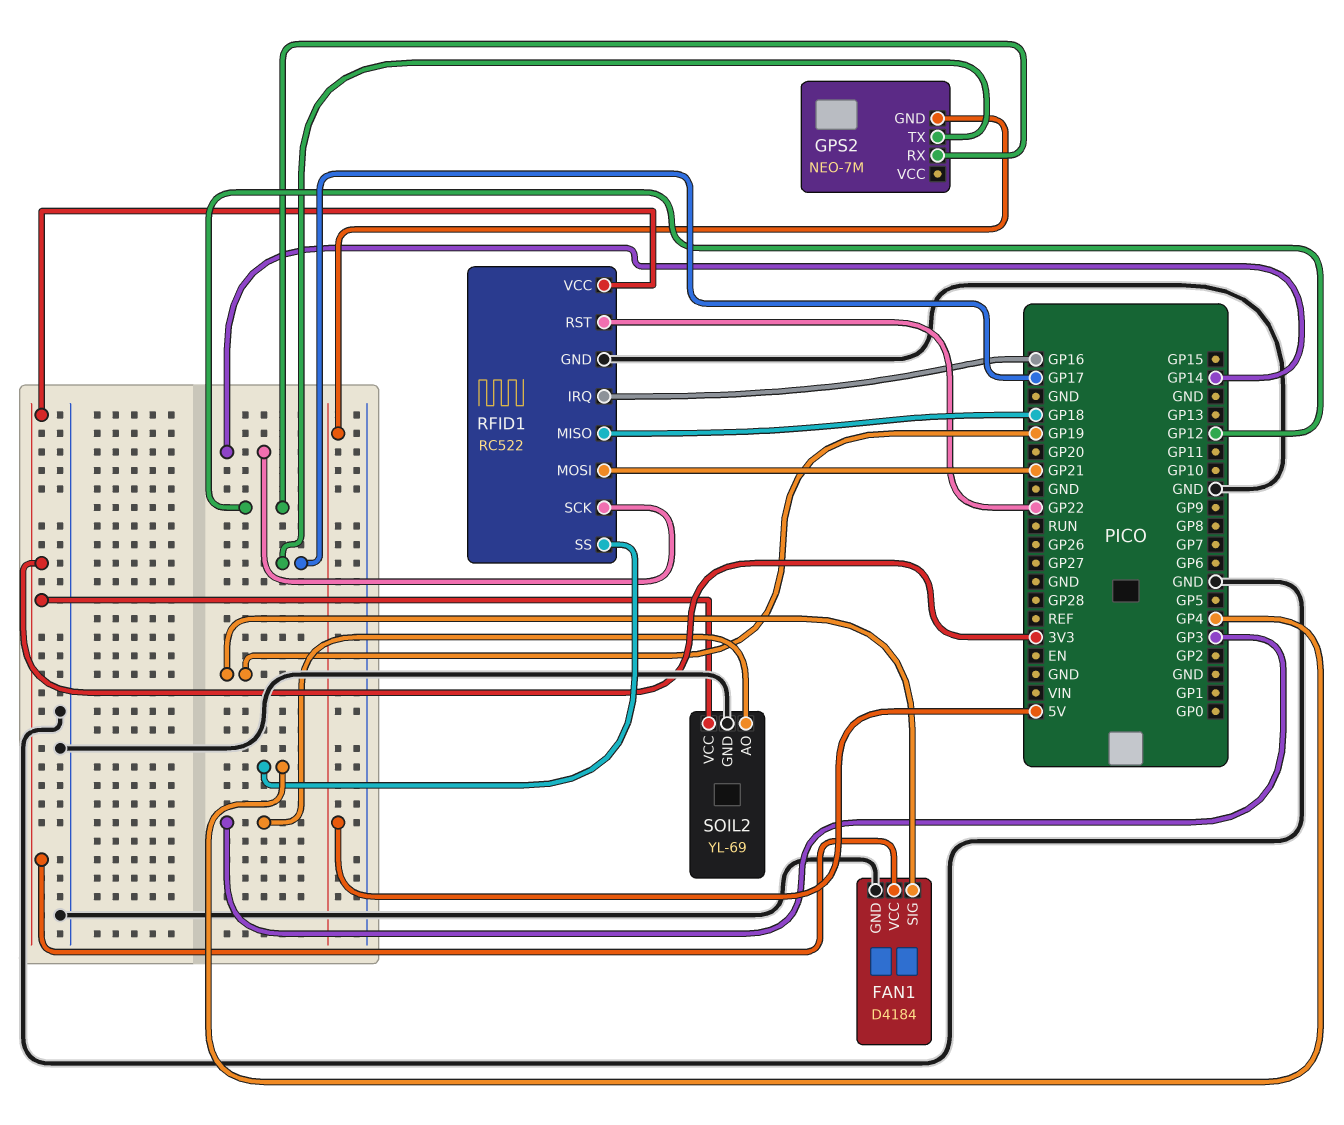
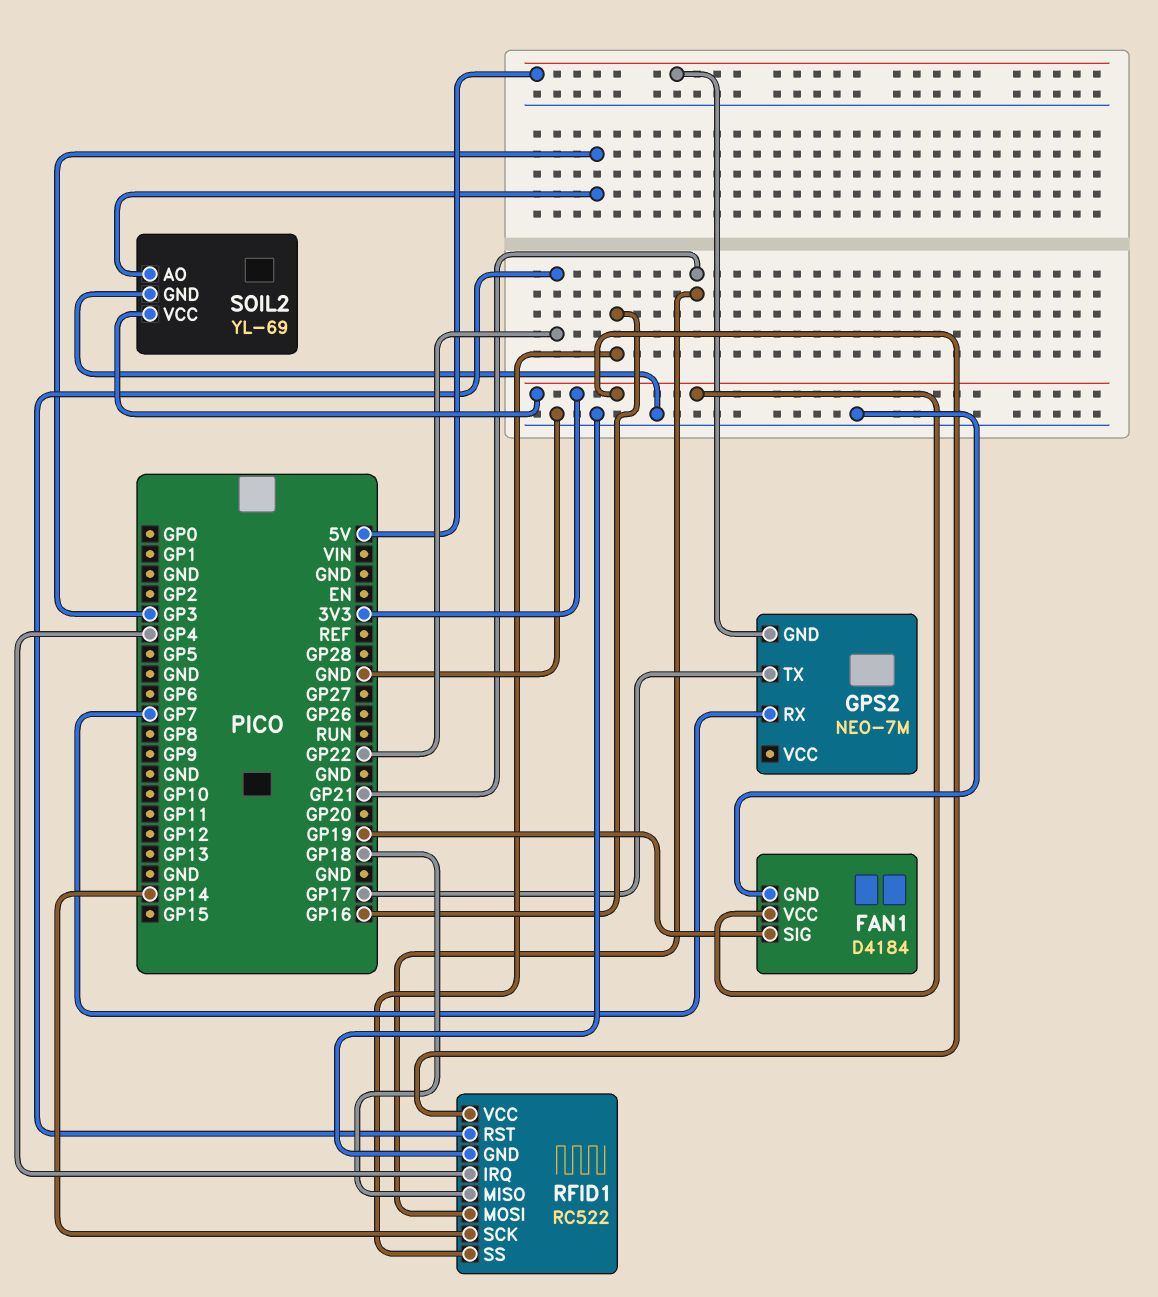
GPS2 pin RX: GP12 -> GP7
RFID1 pin IRQ: GP16 -> GP4
RFID1 pin SS: GP4 -> GP16

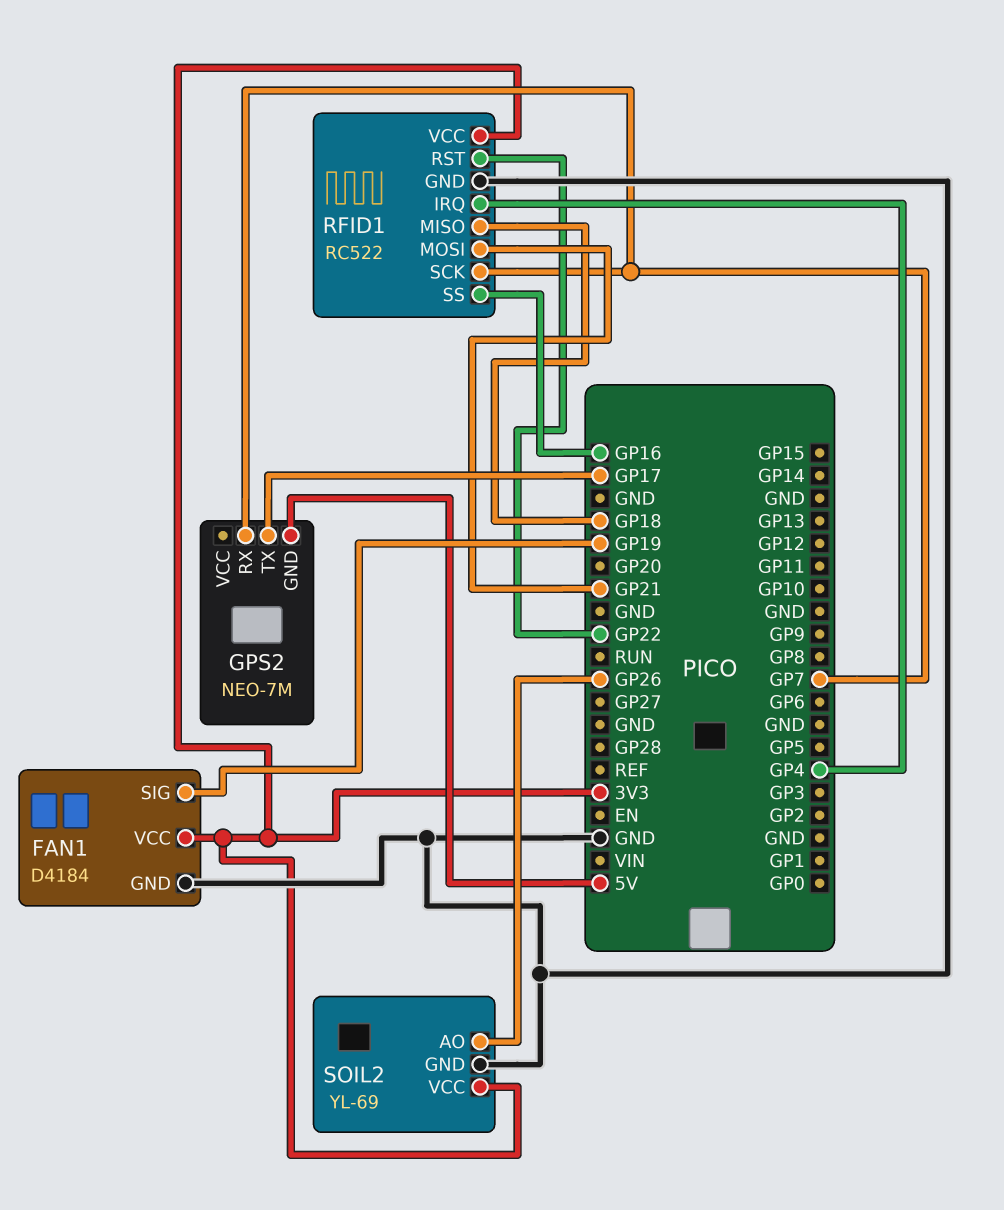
RFID1 pin SCK: GP14 -> GP7
SOIL2 pin AO: GP3 -> GP26

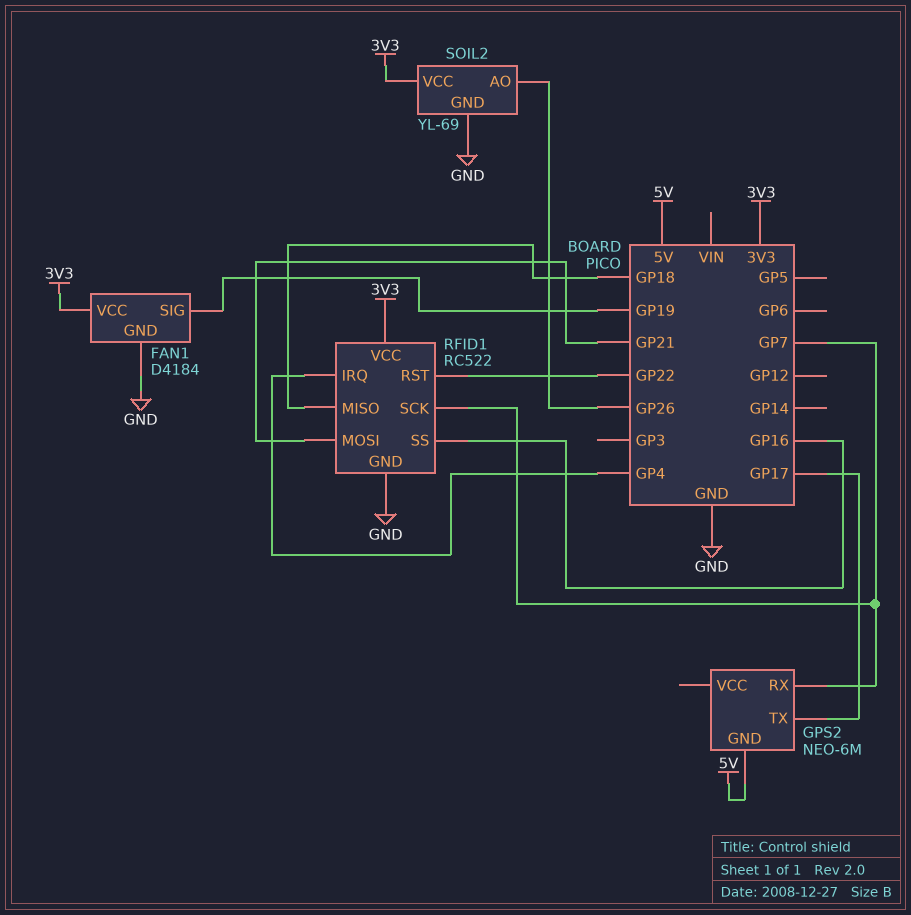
GPS2: NEO-7M -> NEO-6M

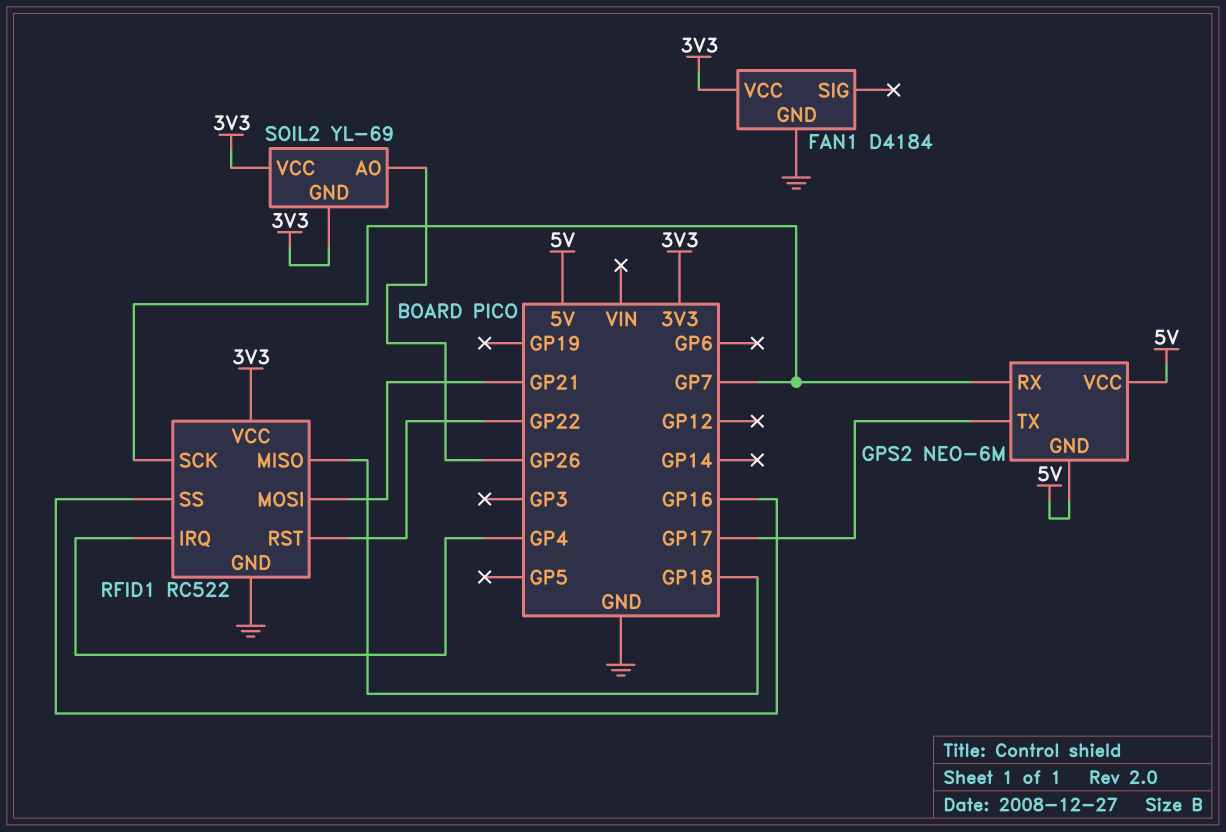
FAN1 pin SIG: GP19 -> none
GPS2 pin VCC: none -> 5V
SOIL2 pin GND: GND -> 3V3

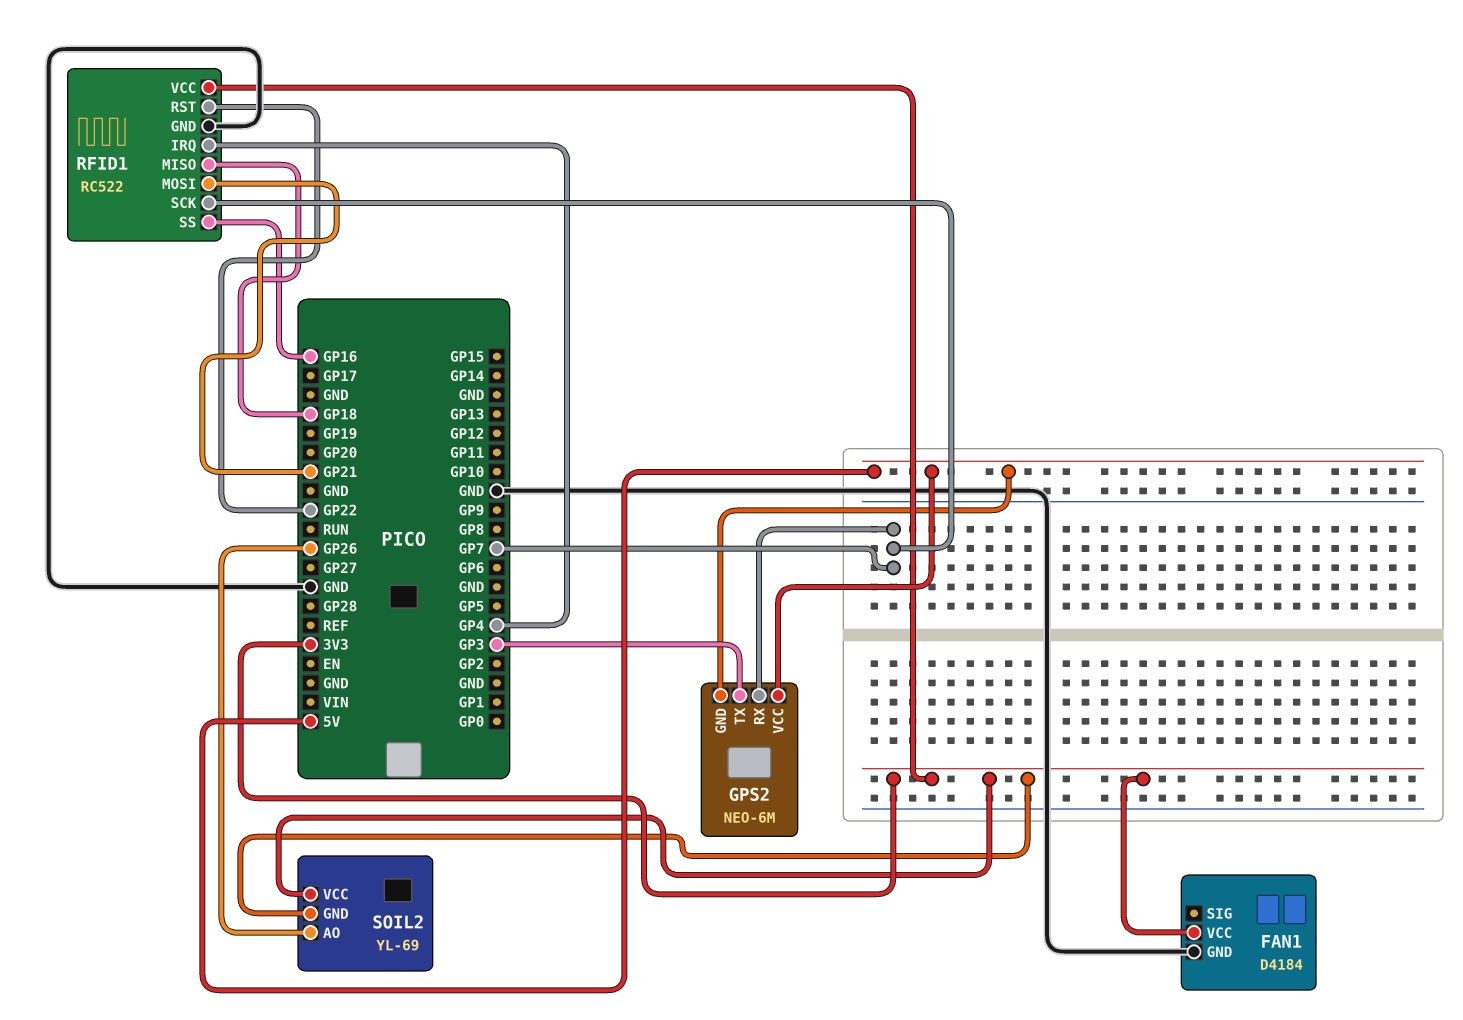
GPS2 pin TX: GP17 -> GP3

